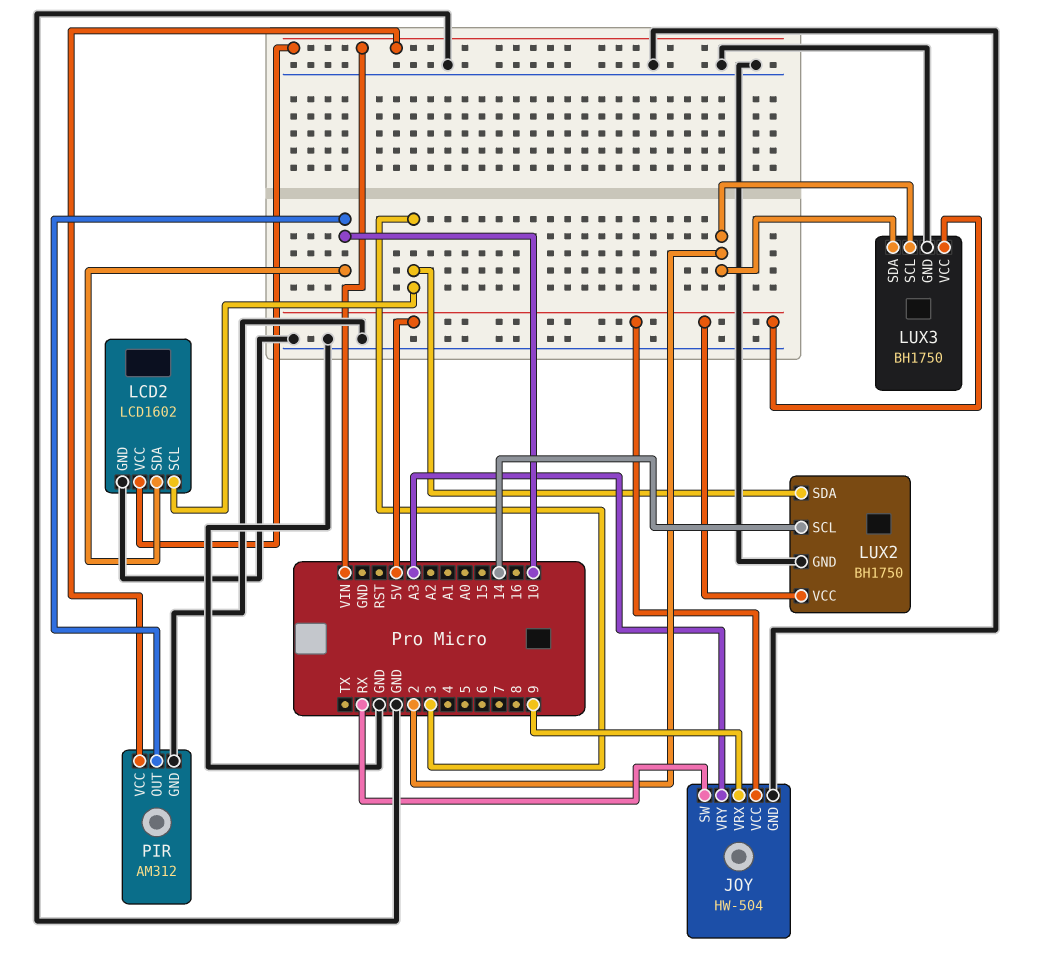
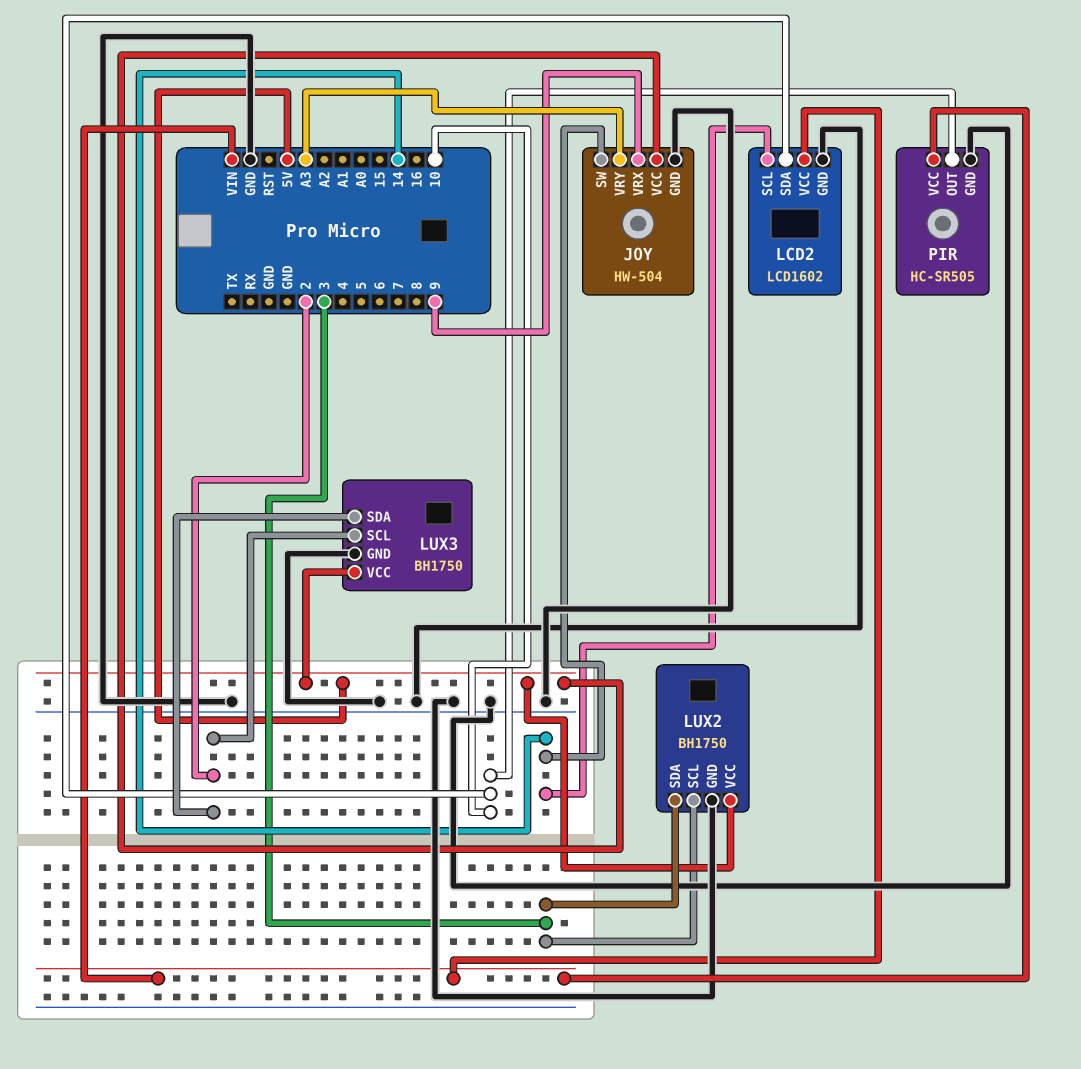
JOY pin SW: RX -> 14
LCD2 pin SCL: 3 -> 14
LUX2 pin SCL: 14 -> 3
PIR: AM312 -> HC-SR505

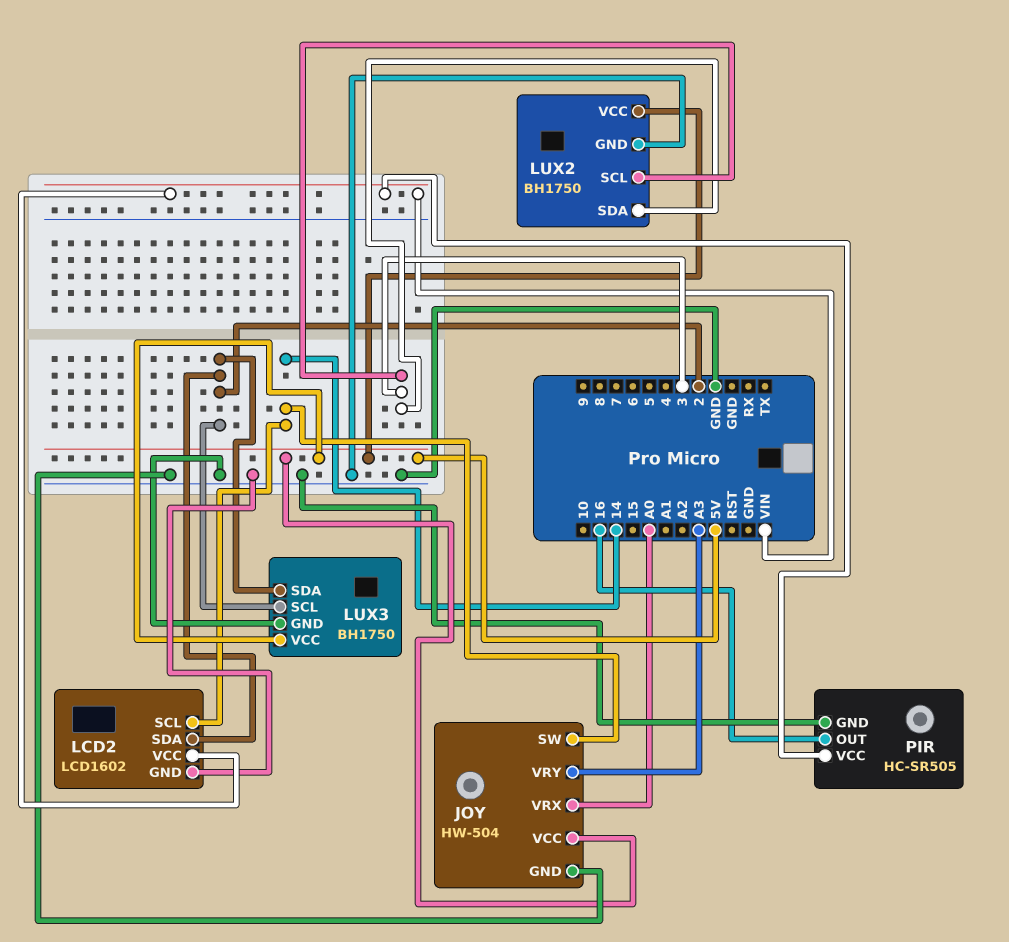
JOY pin VRX: 9 -> A0
LCD2 pin SDA: 10 -> 2
PIR pin OUT: 10 -> 16

